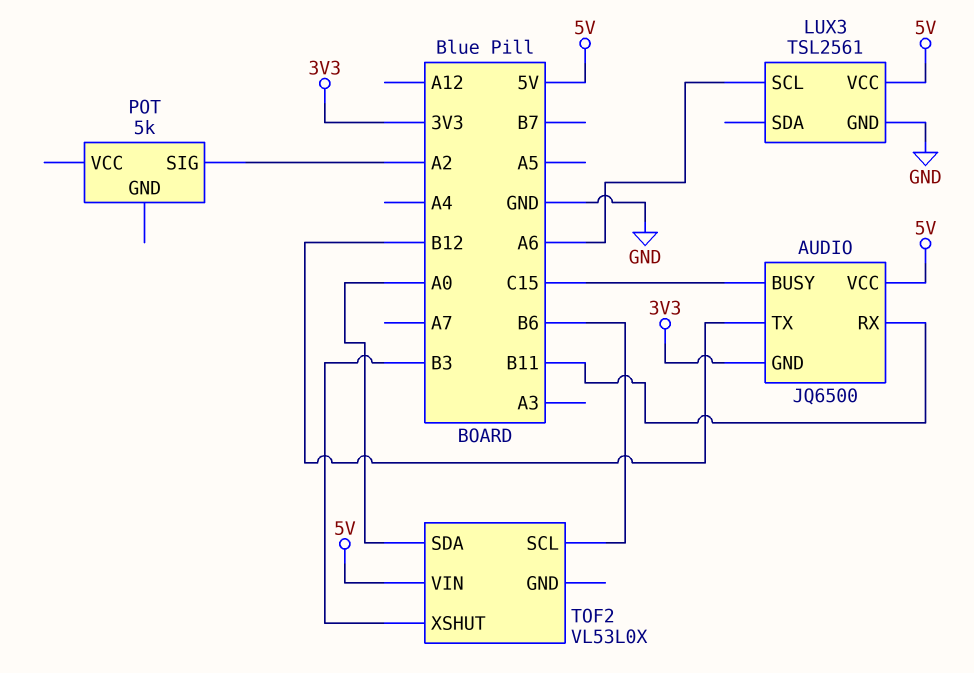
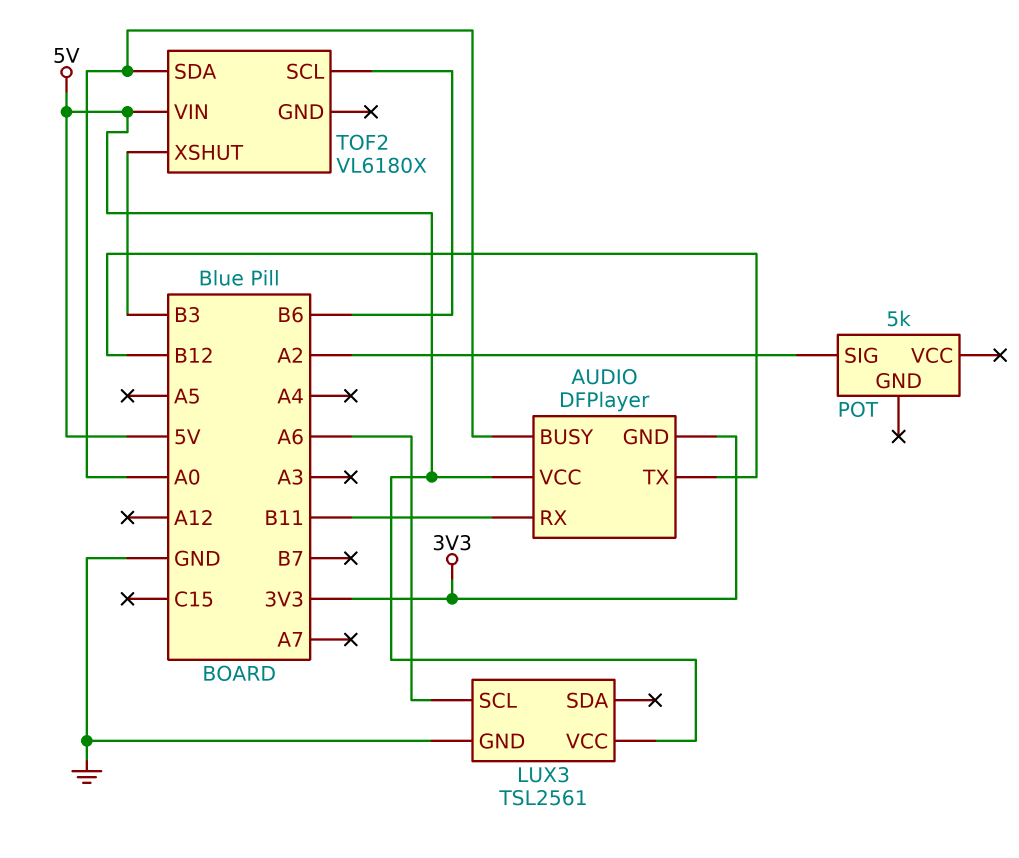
AUDIO: JQ6500 -> DFPlayer
AUDIO pin BUSY: C15 -> A0
TOF2: VL53L0X -> VL6180X

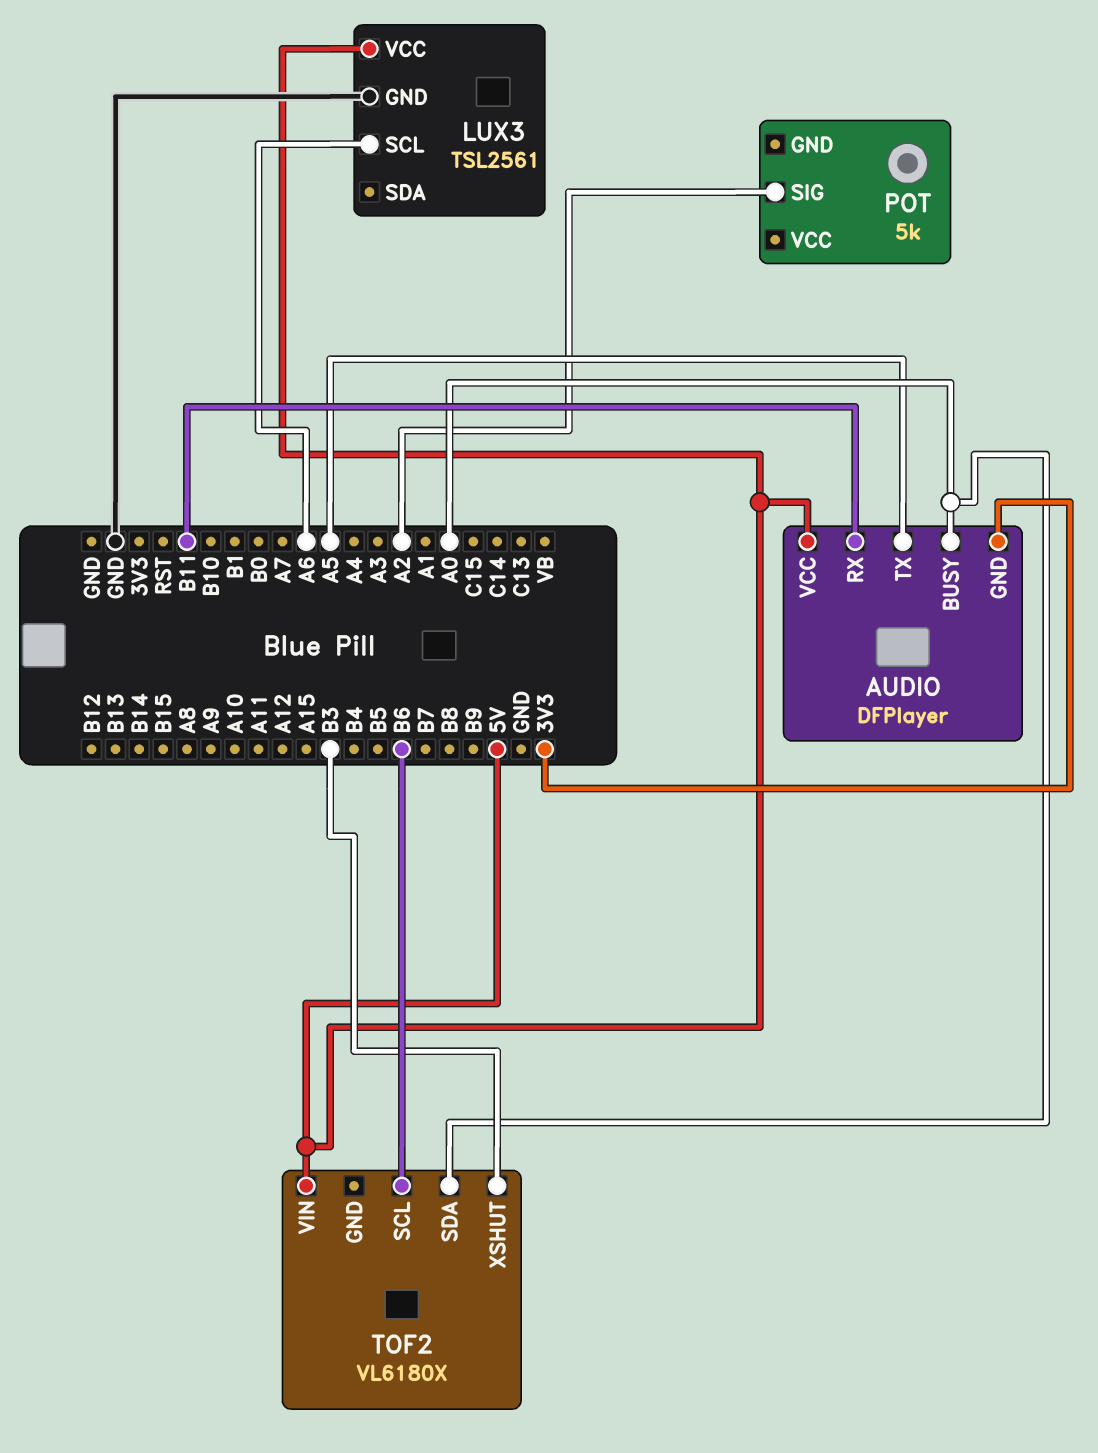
AUDIO pin TX: B12 -> A5

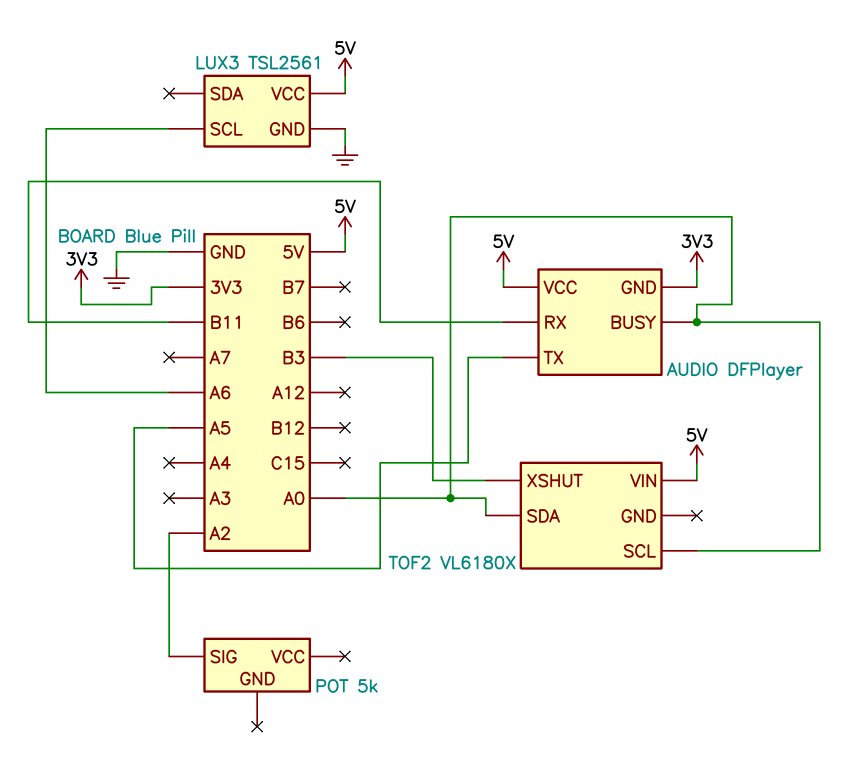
TOF2 pin SCL: B6 -> A0

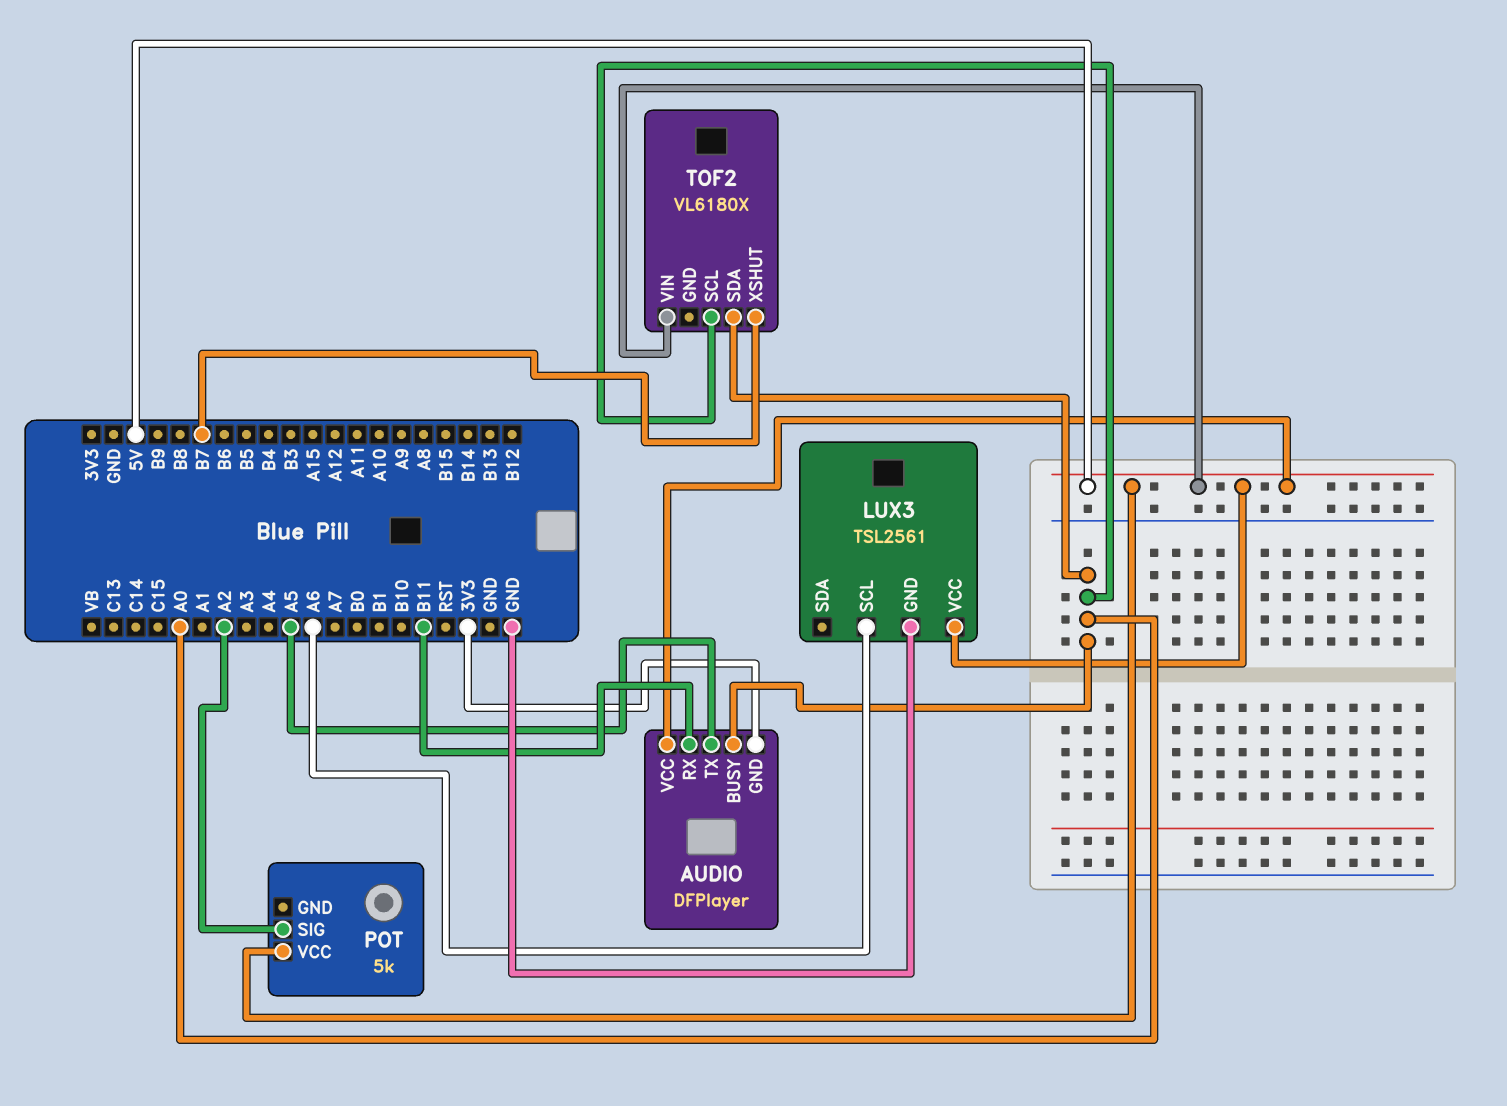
POT pin VCC: none -> 5V
TOF2 pin XSHUT: B3 -> B7

